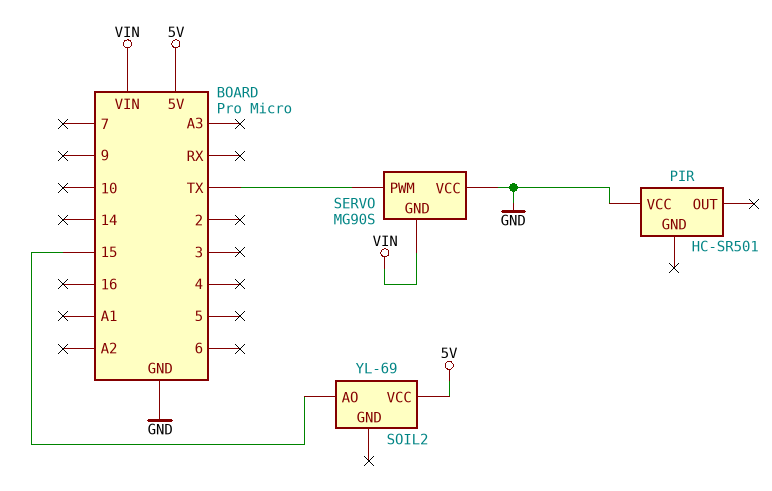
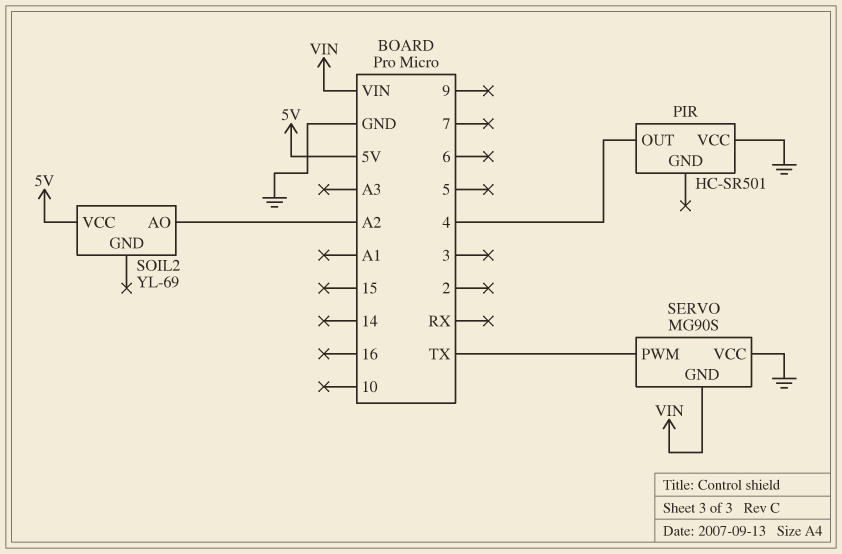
PIR pin OUT: none -> 4
SOIL2 pin AO: 15 -> A2

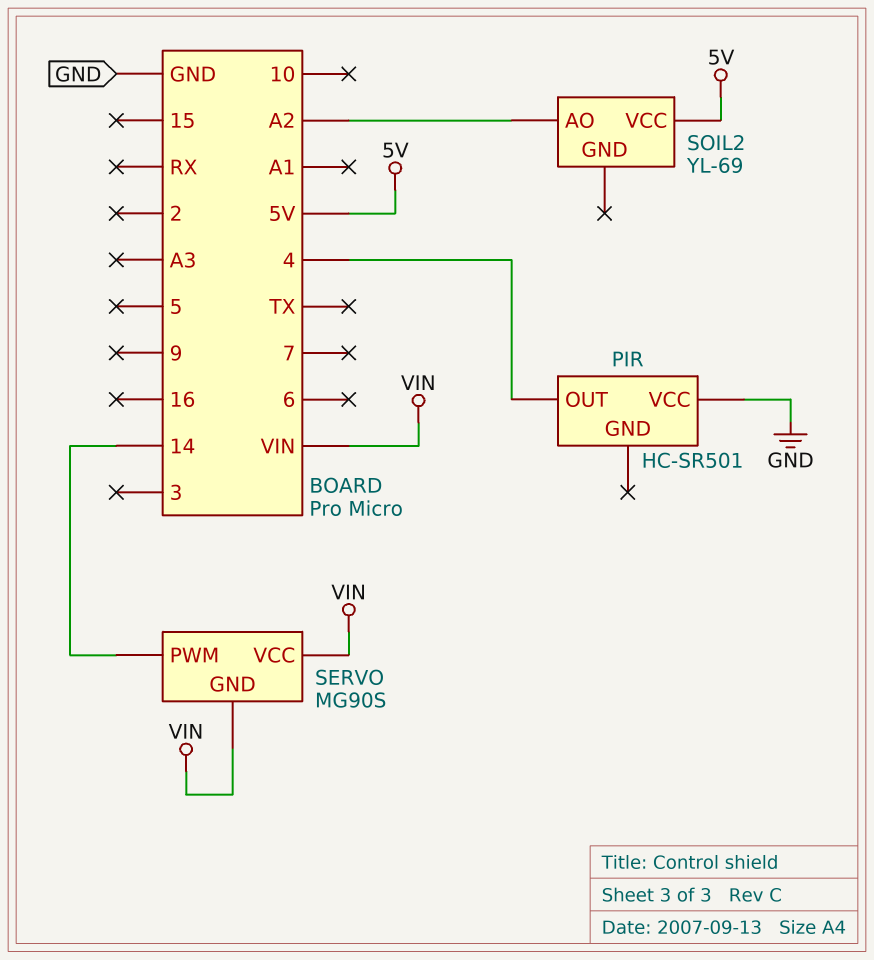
SERVO pin PWM: TX -> 14
SERVO pin VCC: GND -> VIN

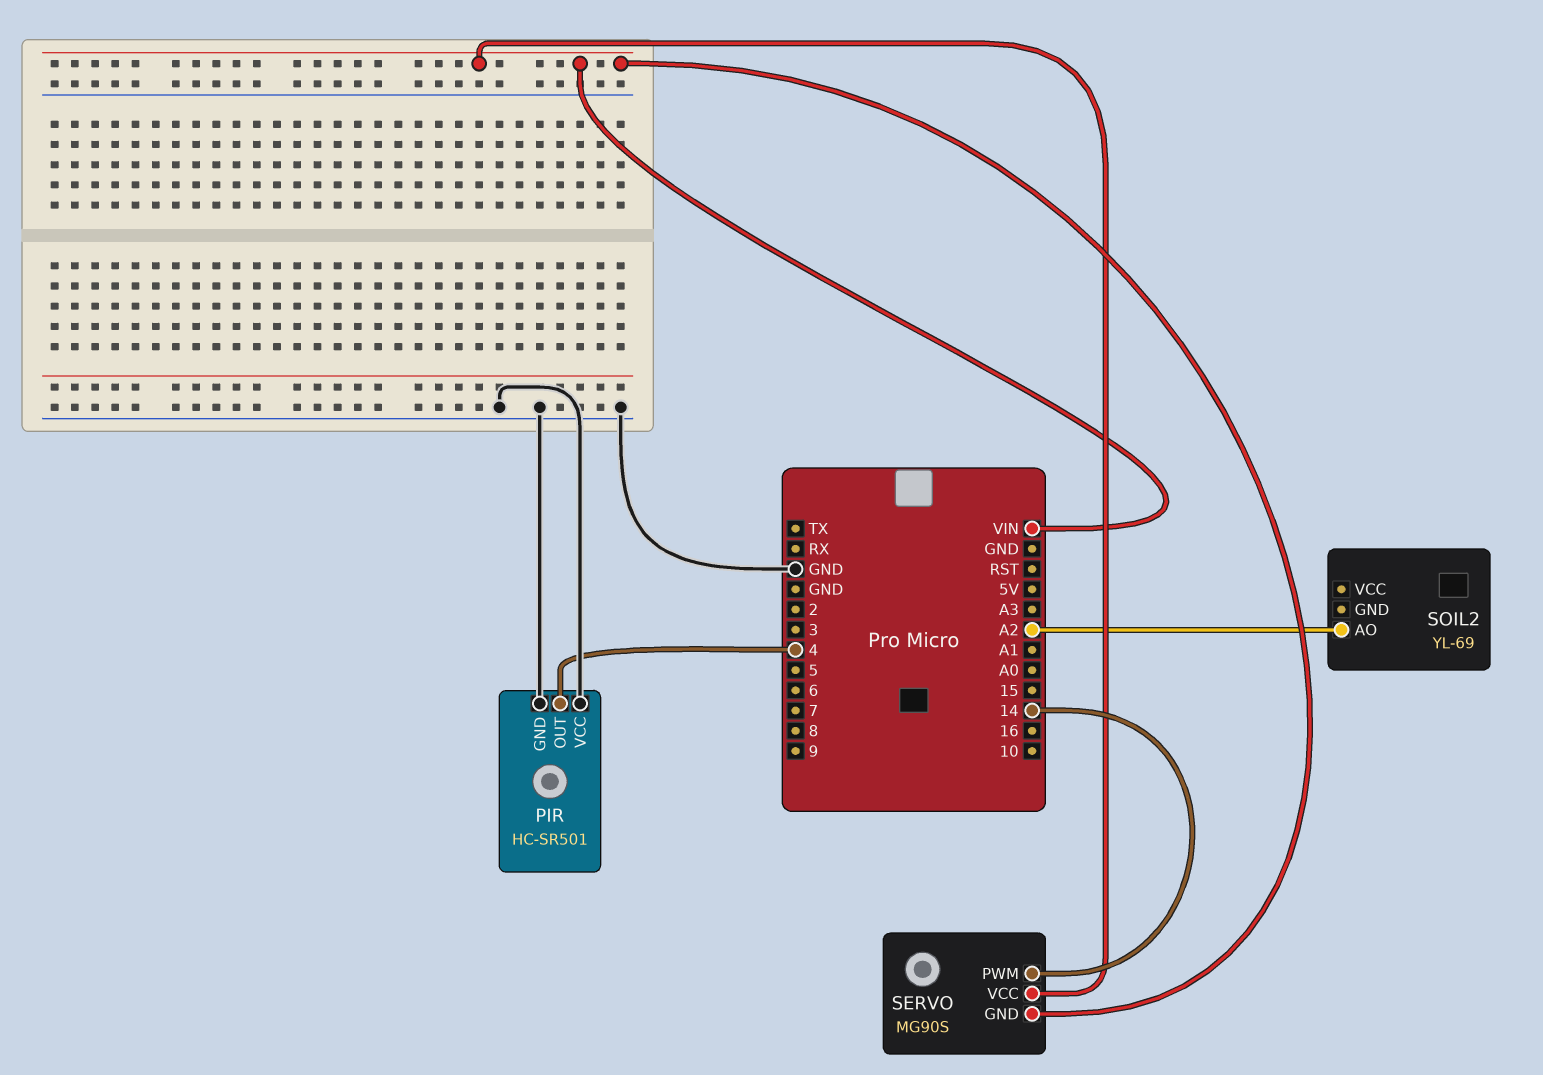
PIR pin GND: none -> GND
SOIL2 pin VCC: 5V -> none

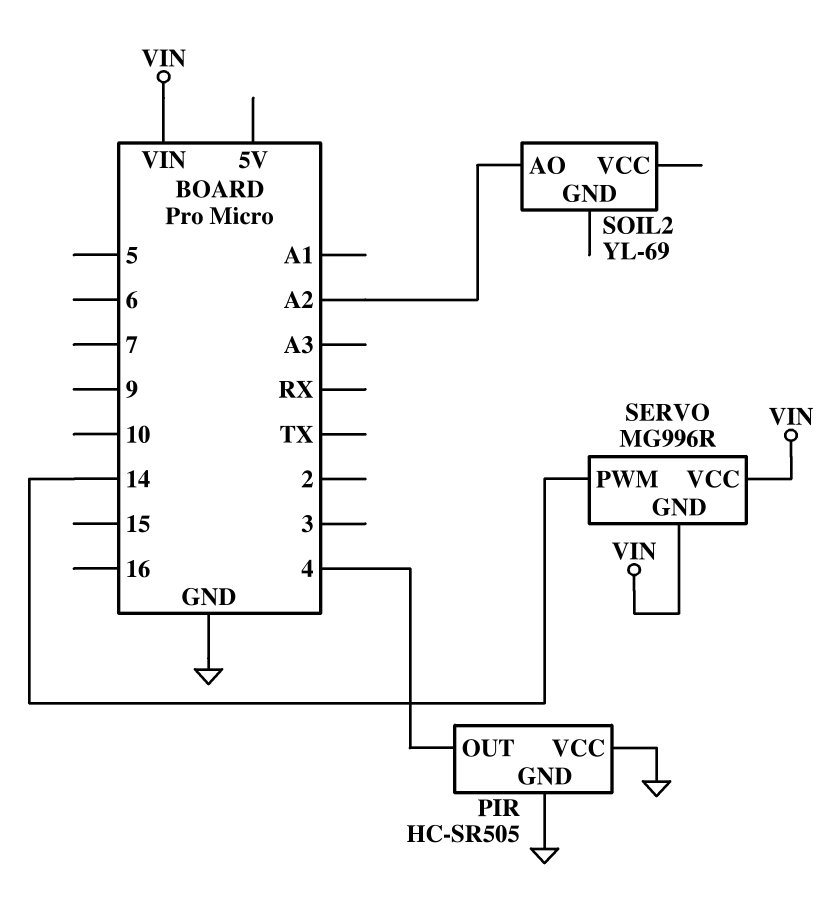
PIR: HC-SR501 -> HC-SR505
SERVO: MG90S -> MG996R

